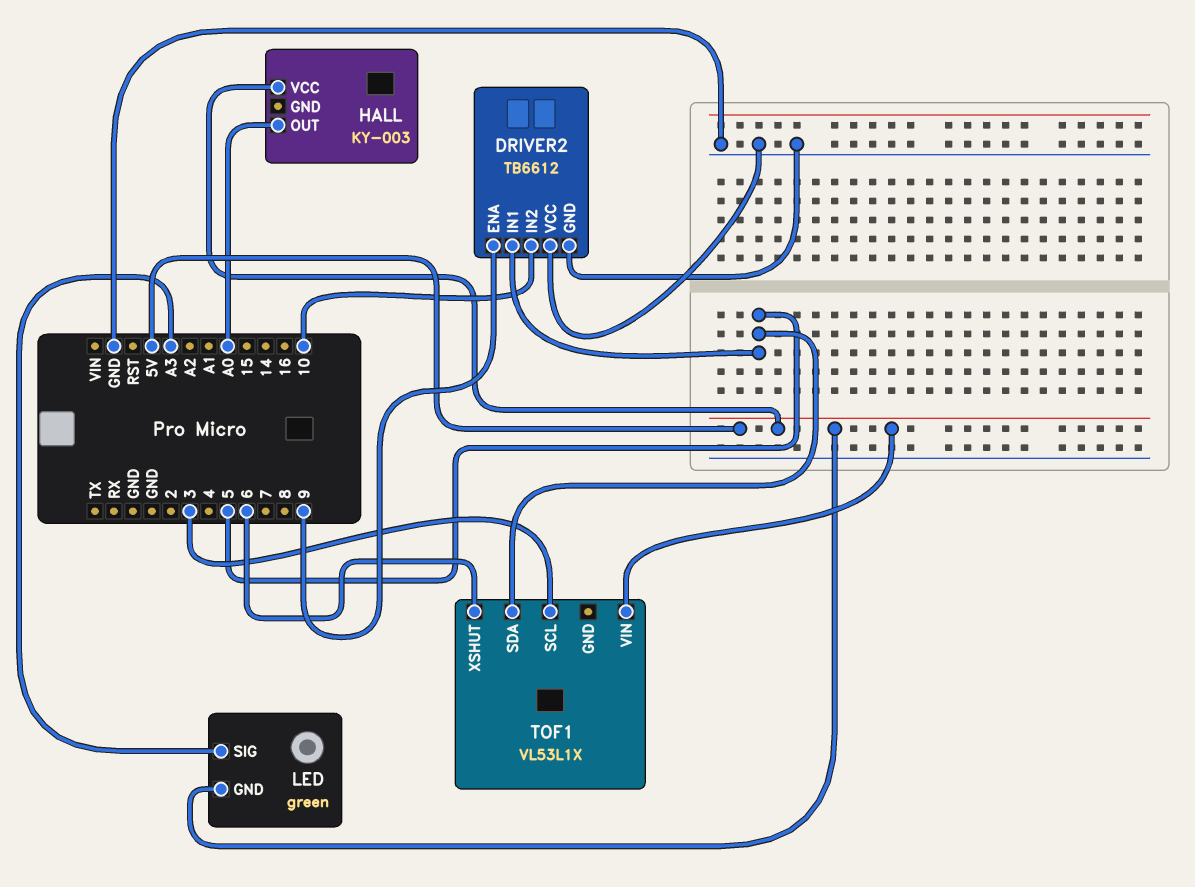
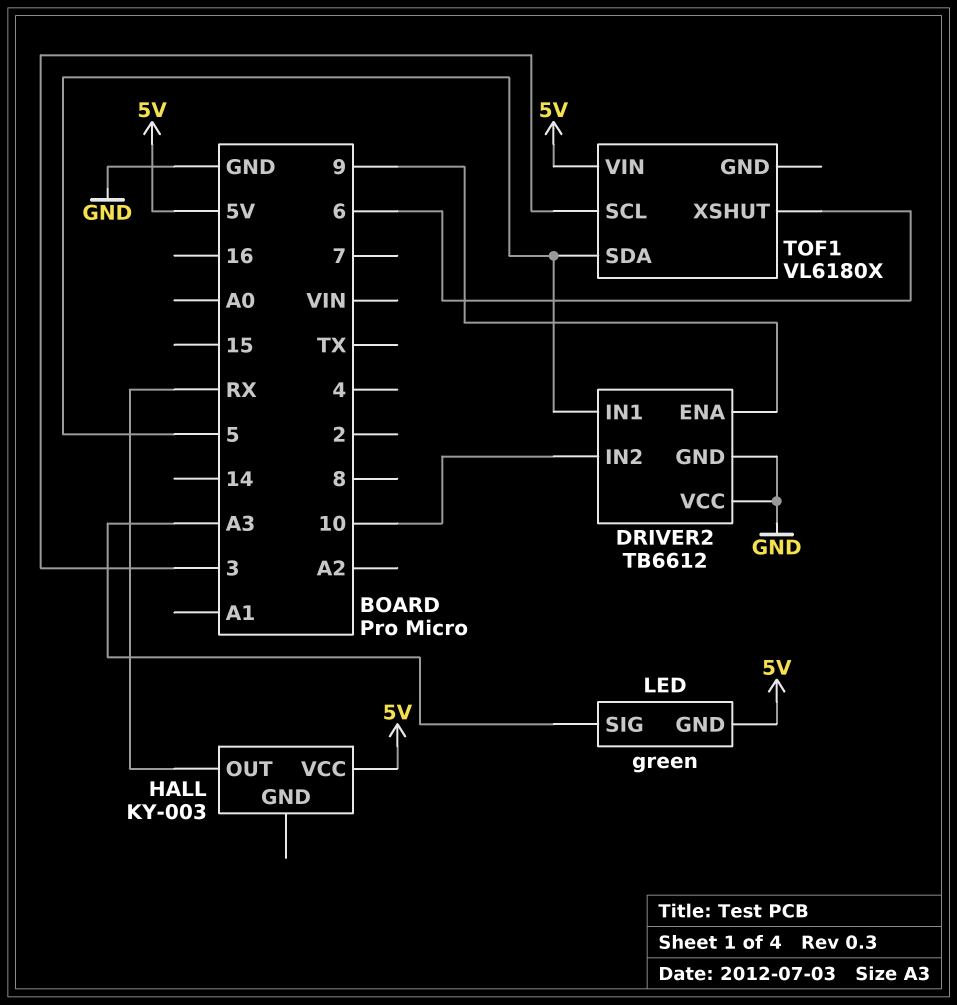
HALL pin OUT: A0 -> RX
TOF1: VL53L1X -> VL6180X

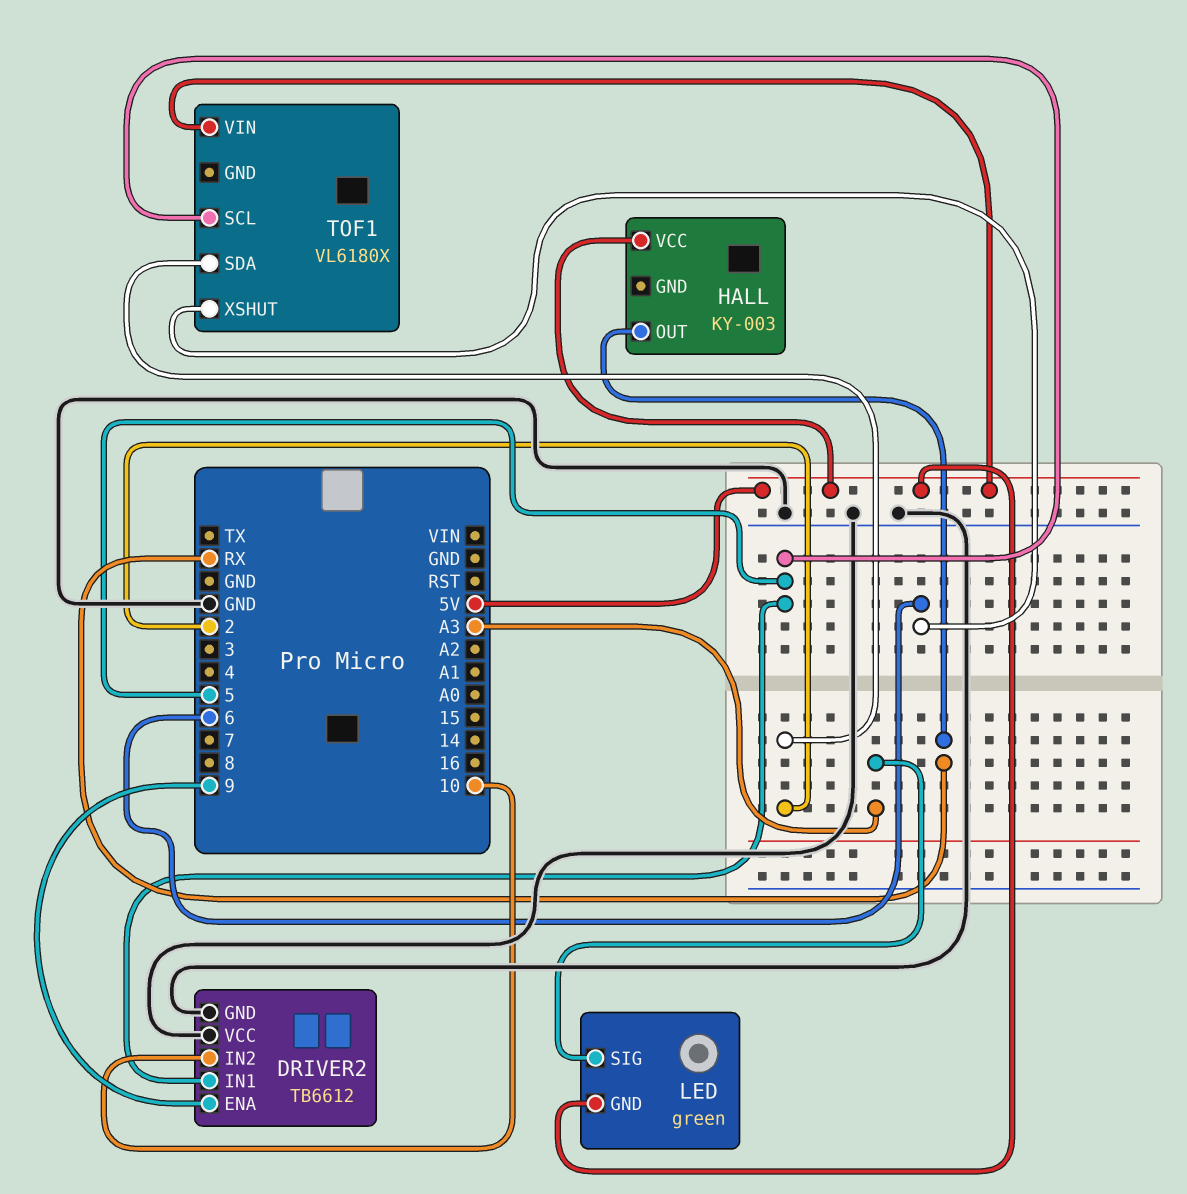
TOF1 pin SCL: 3 -> 5
TOF1 pin SDA: 5 -> 2

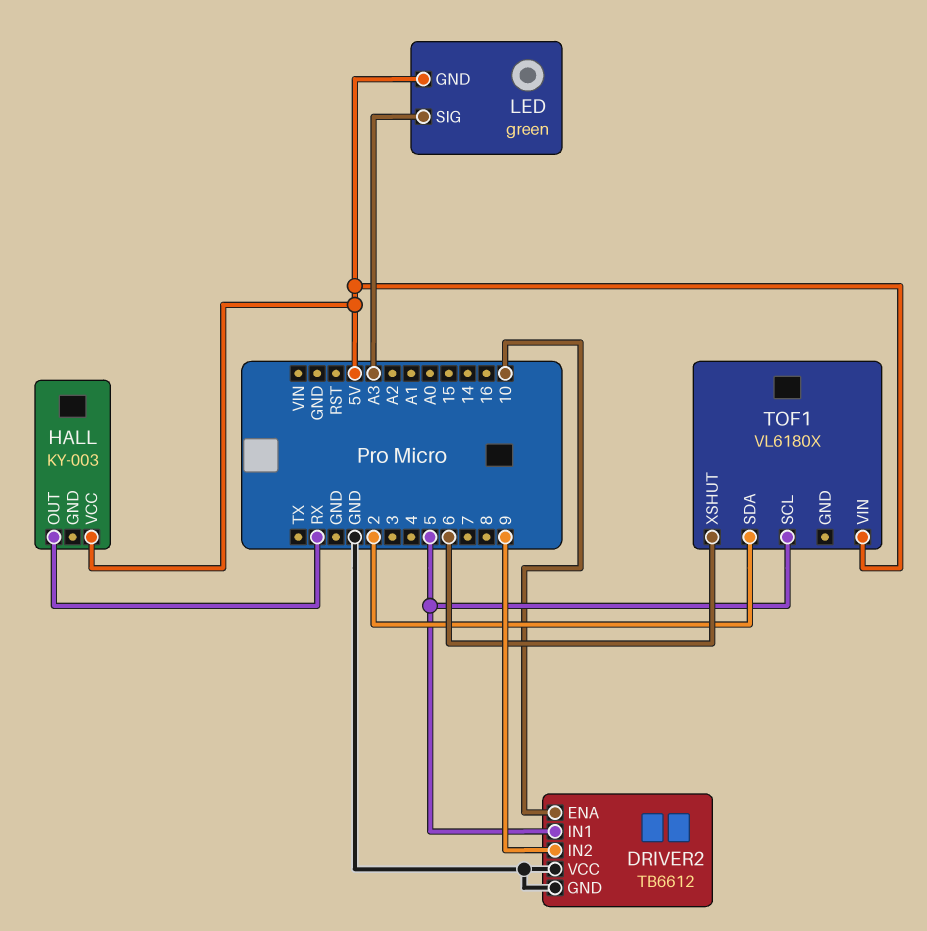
DRIVER2 pin ENA: 9 -> 10
DRIVER2 pin IN2: 10 -> 9

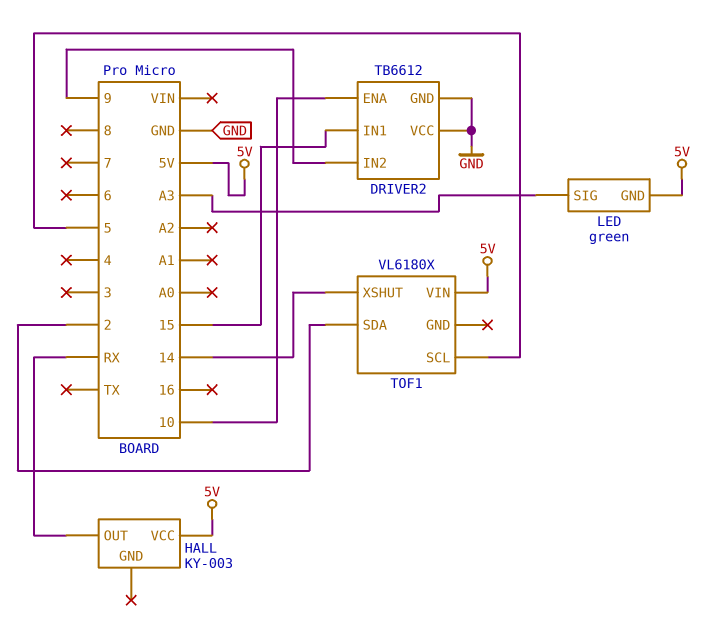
DRIVER2 pin IN1: 5 -> 15
TOF1 pin XSHUT: 6 -> 14

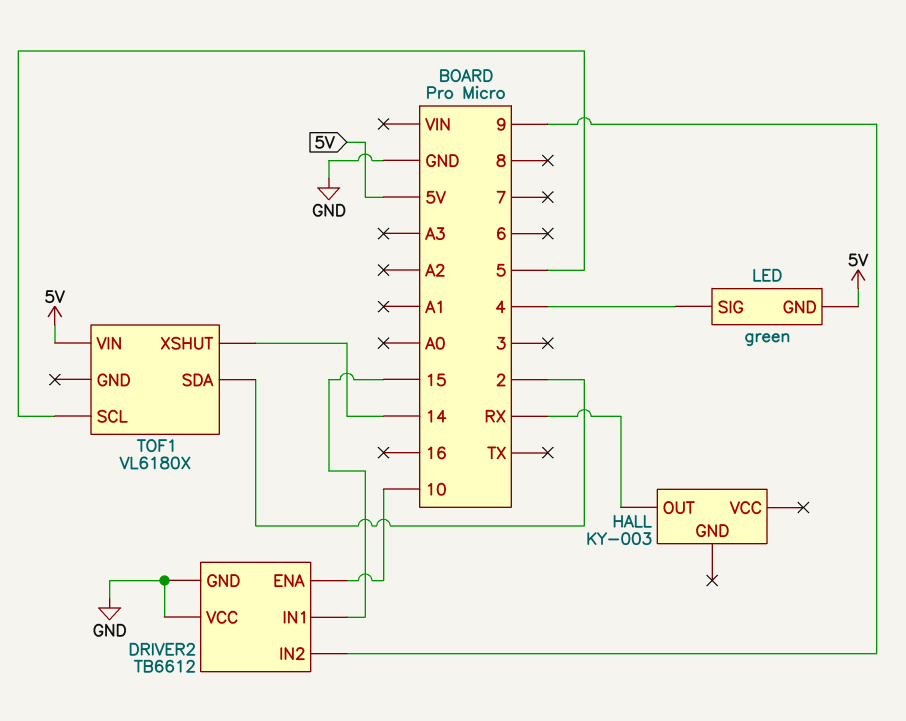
HALL pin VCC: 5V -> none
LED pin SIG: A3 -> 4

